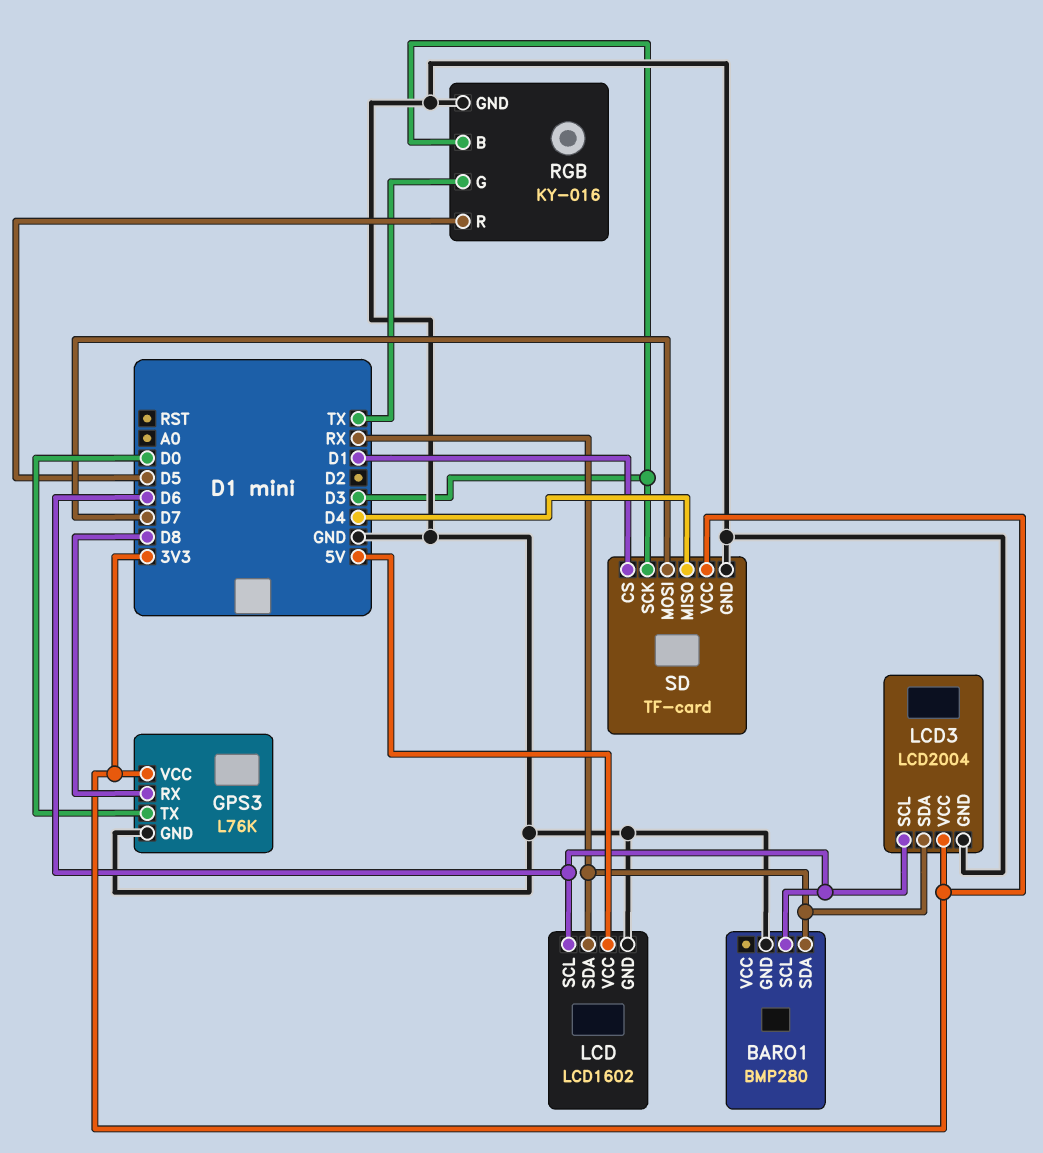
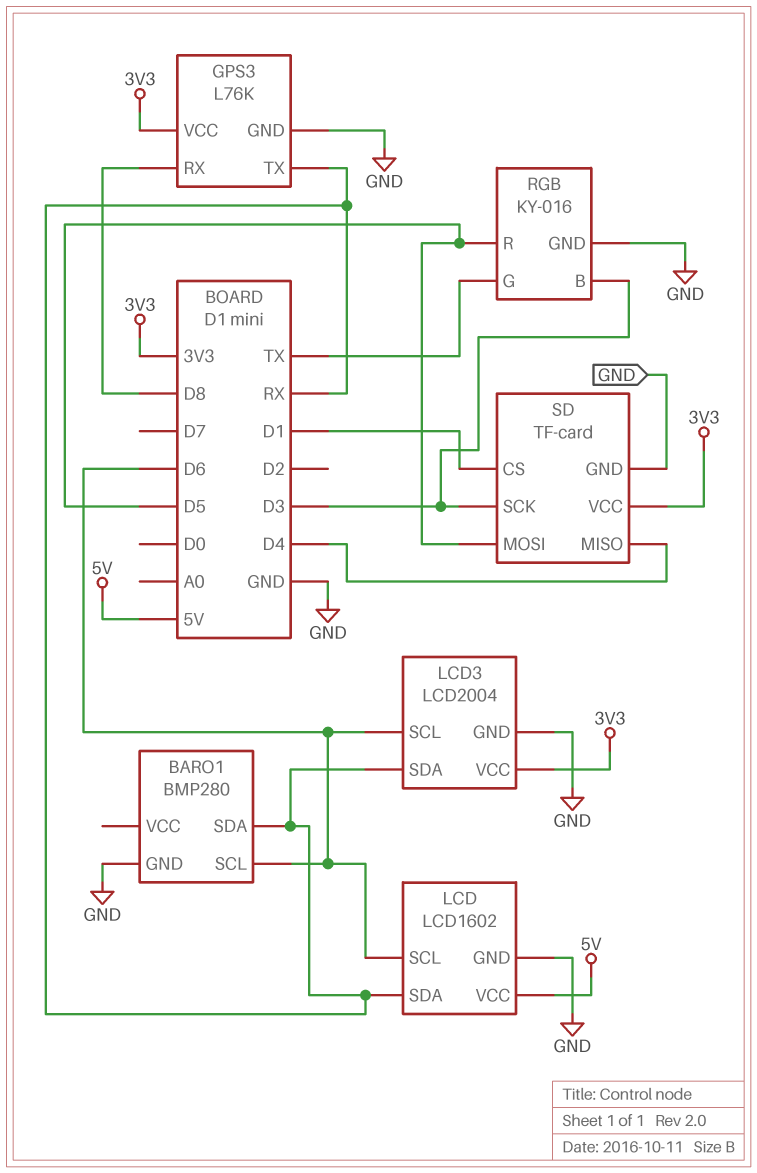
GPS3 pin TX: D0 -> RX
SD pin MOSI: D7 -> D5

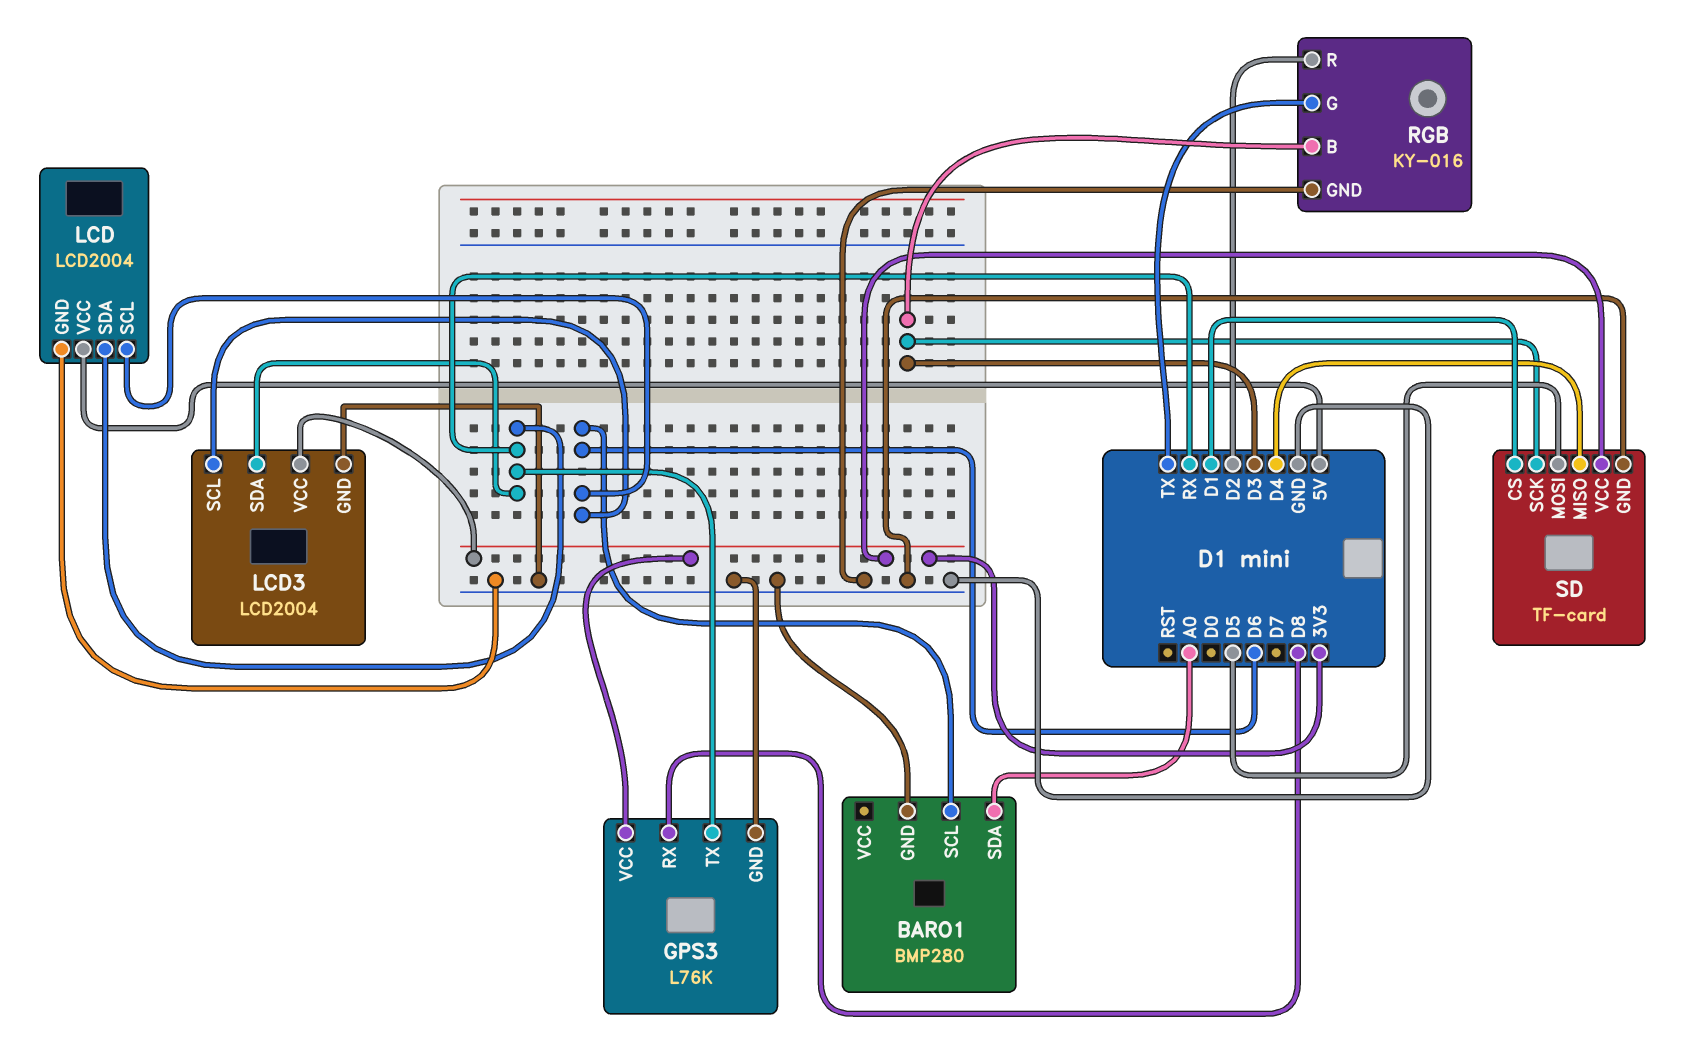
BARO1 pin SDA: RX -> A0
LCD: LCD1602 -> LCD2004
RGB pin R: D5 -> D2

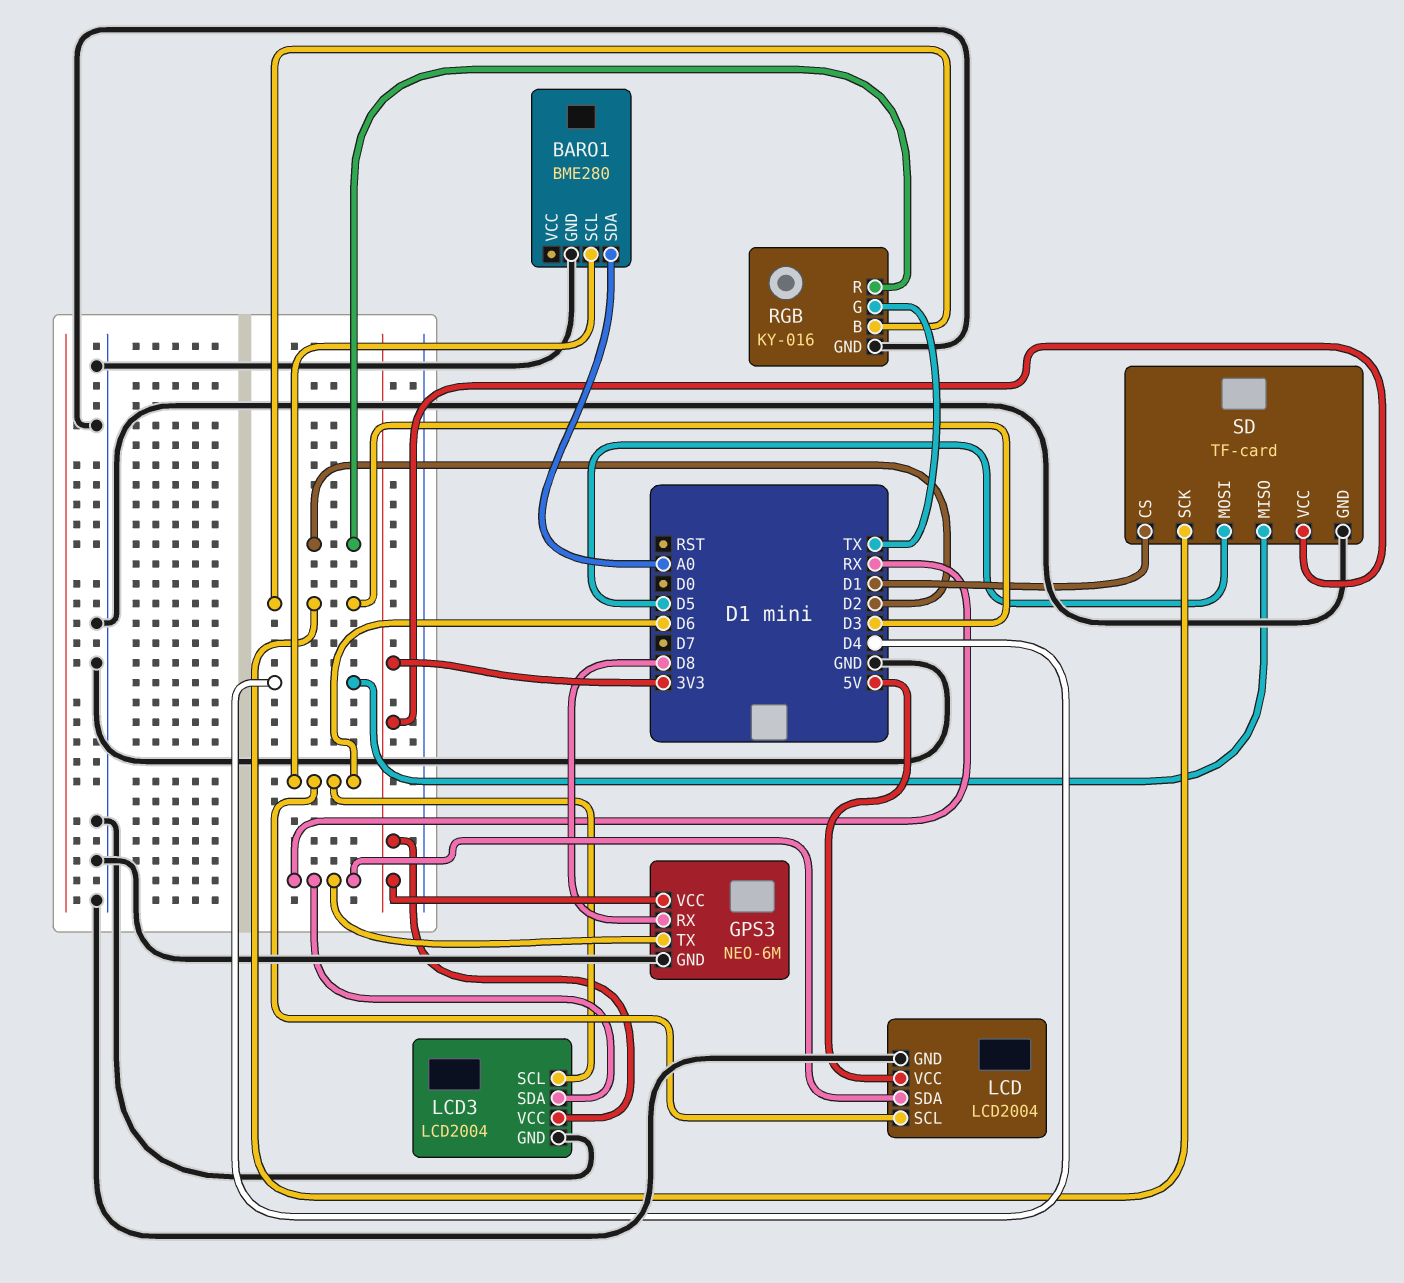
BARO1: BMP280 -> BME280
GPS3: L76K -> NEO-6M

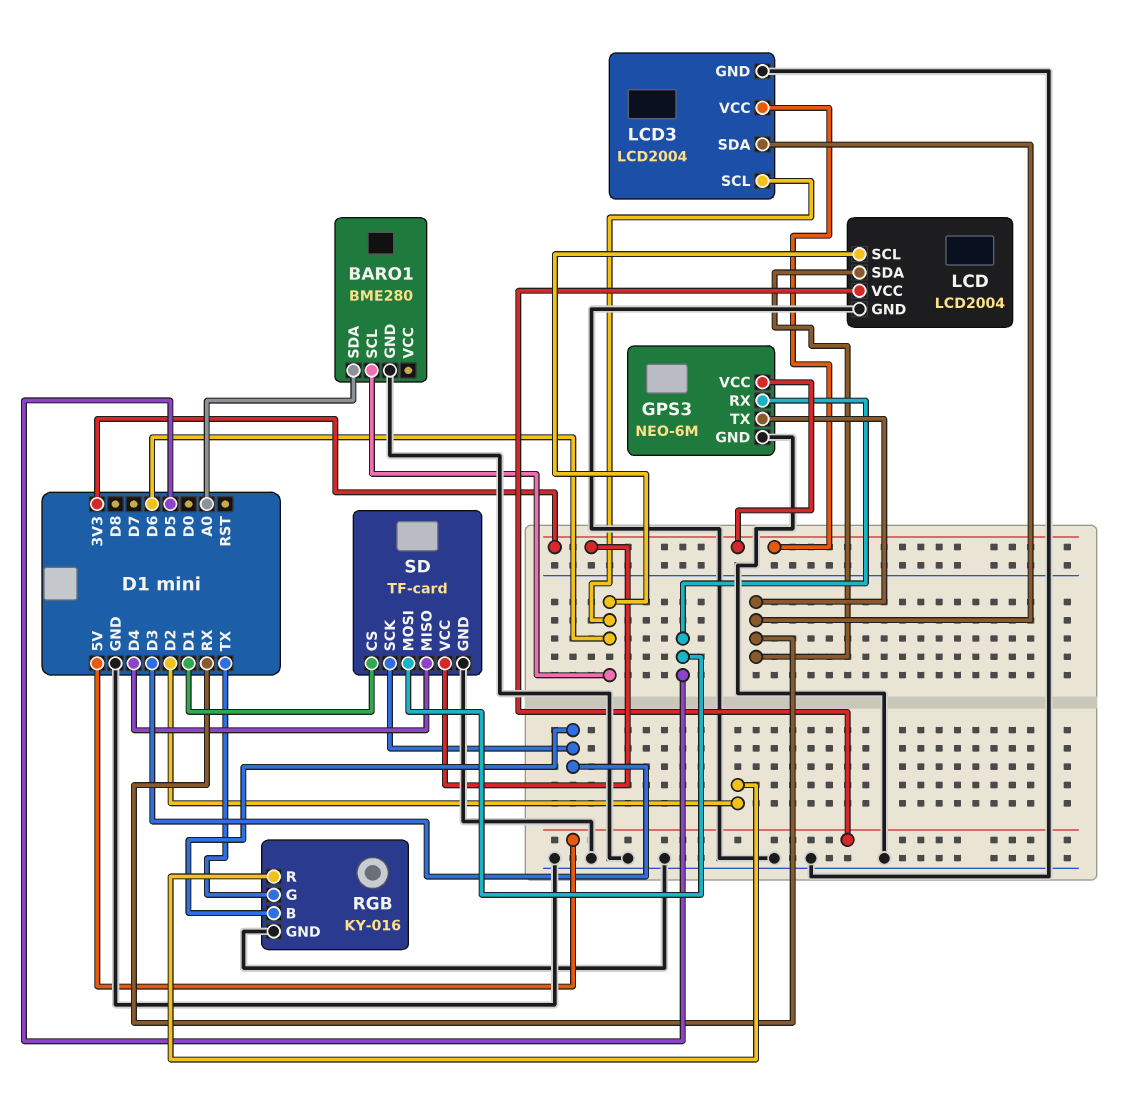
GPS3 pin RX: D8 -> D5

